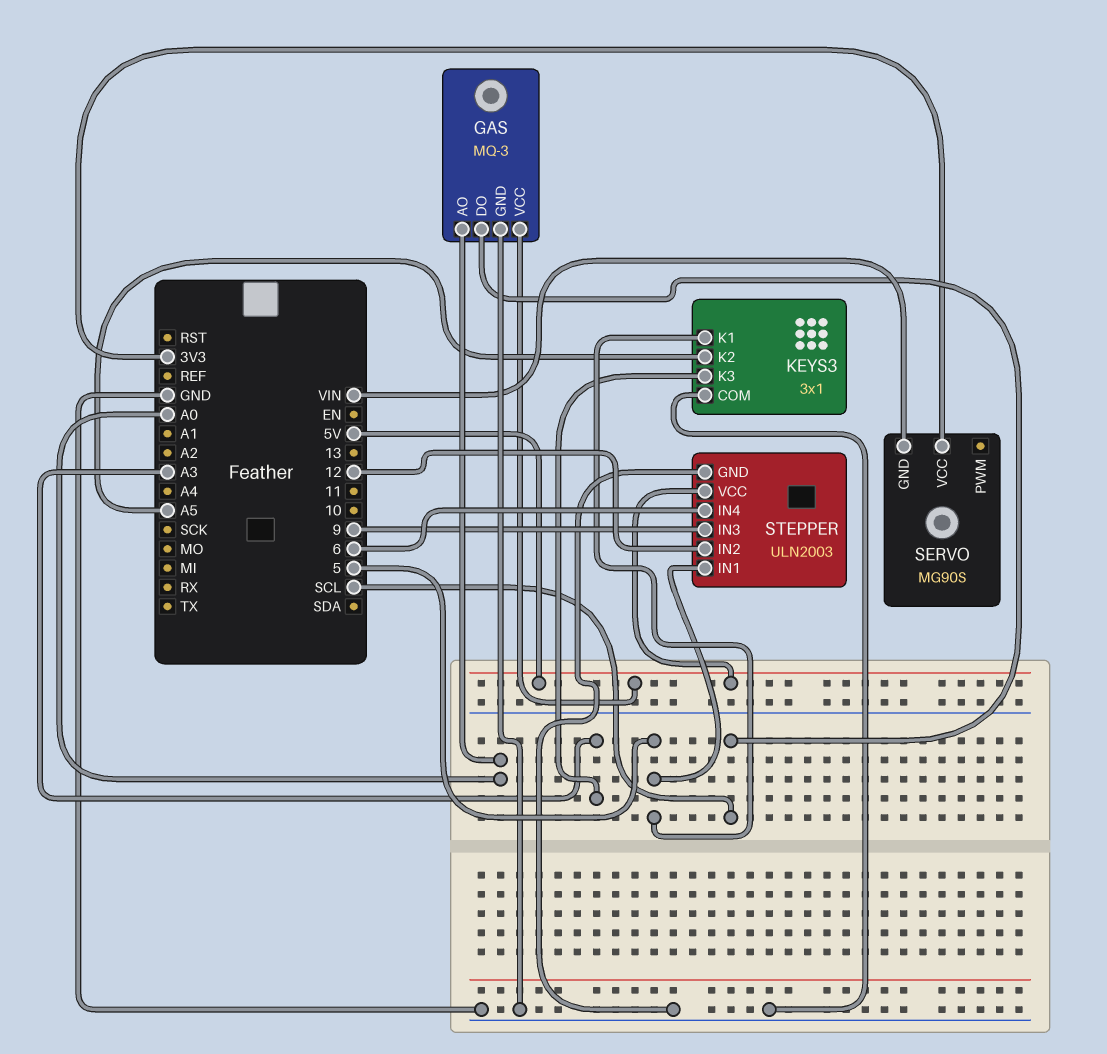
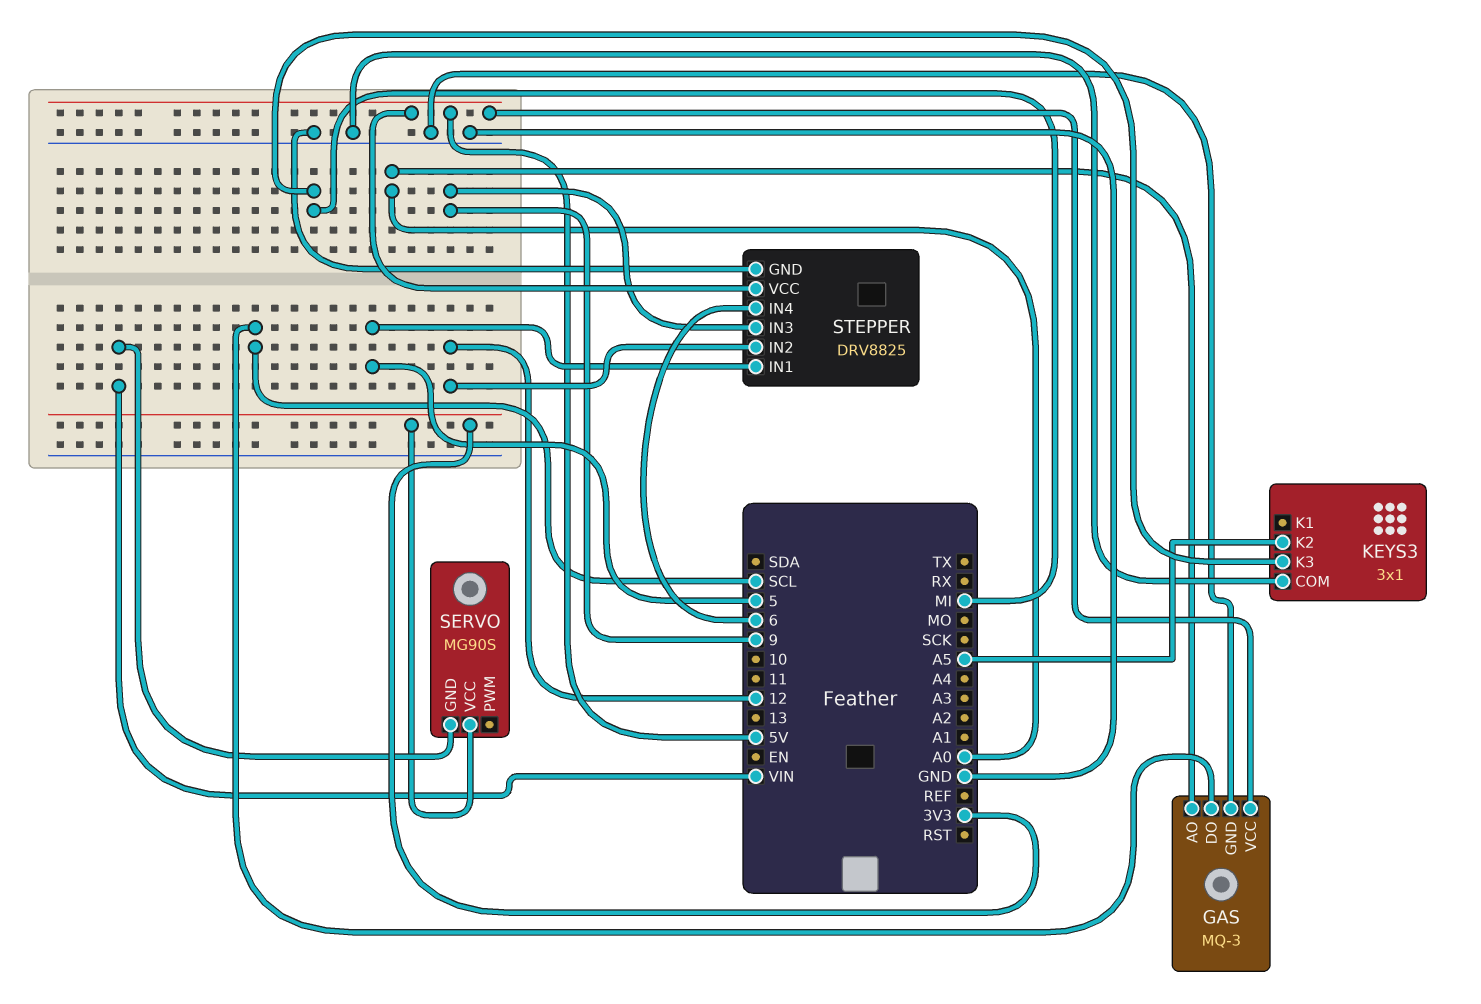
KEYS3 pin K1: 5 -> none
KEYS3 pin K3: A3 -> MI
STEPPER: ULN2003 -> DRV8825

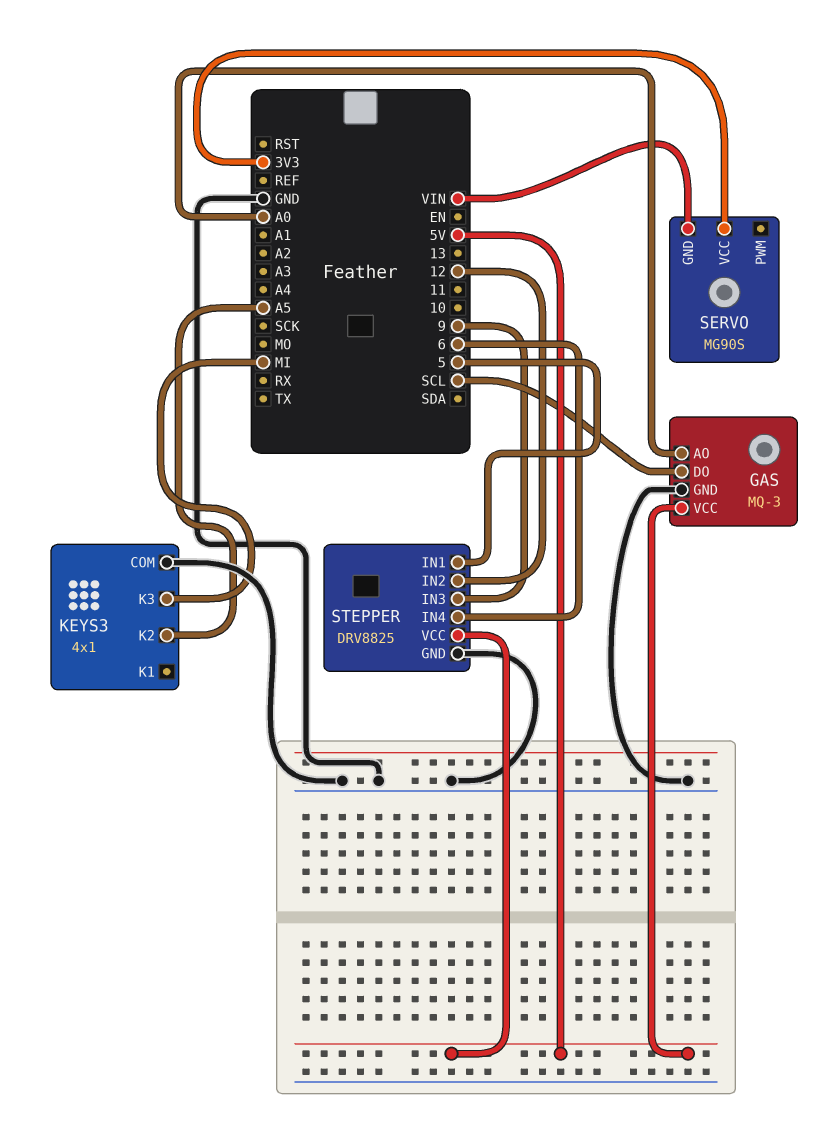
KEYS3: 3x1 -> 4x1

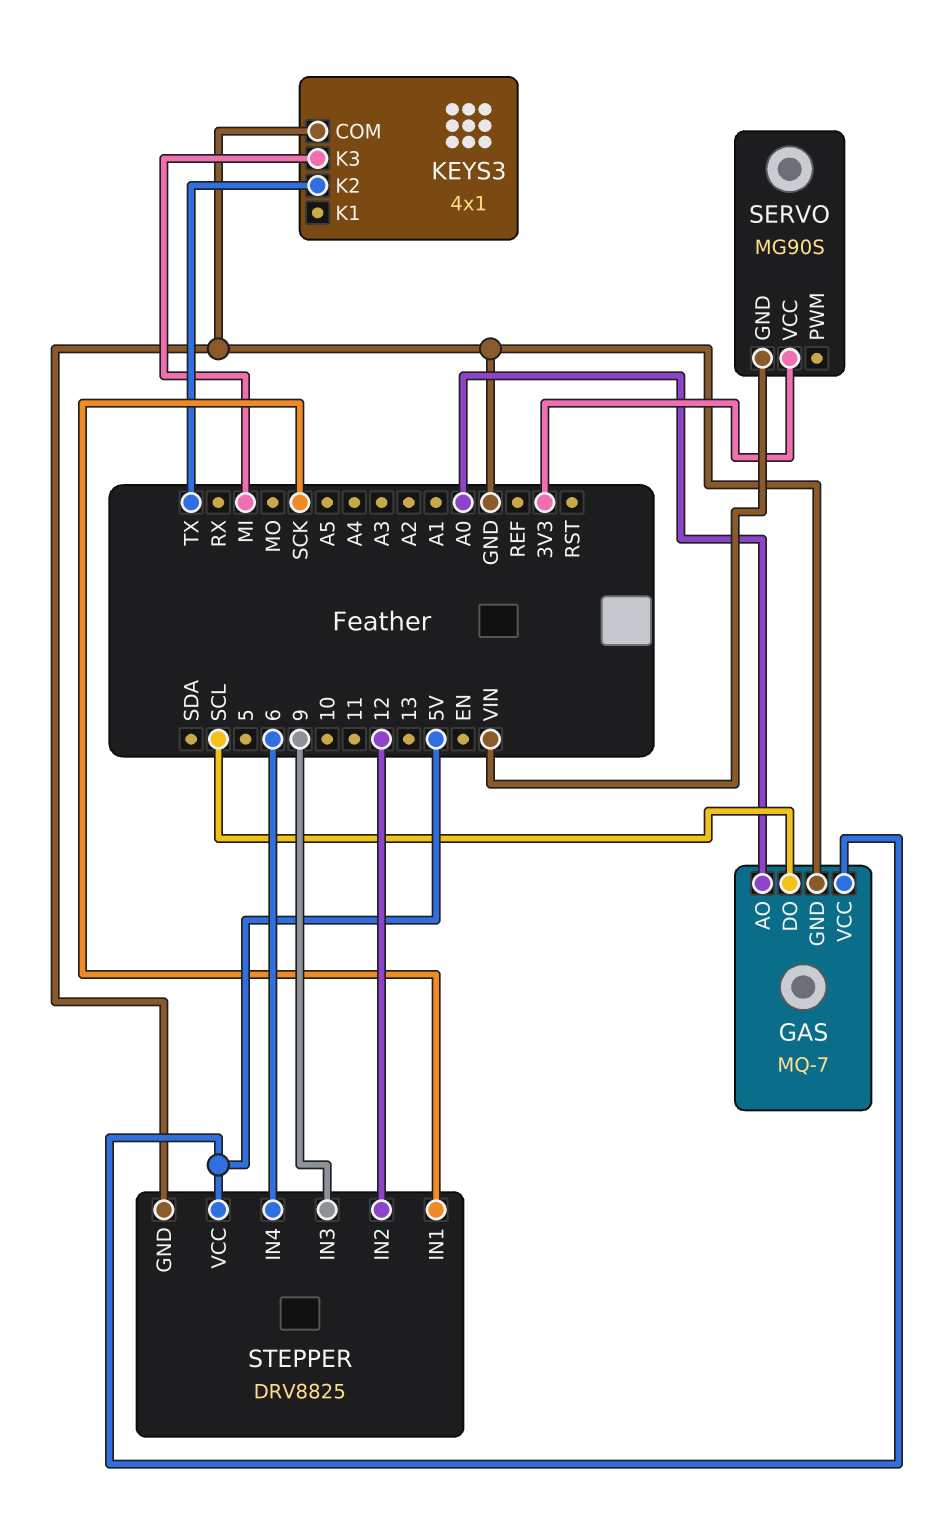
GAS: MQ-3 -> MQ-7
KEYS3 pin K2: A5 -> TX
STEPPER pin IN1: 5 -> SCK

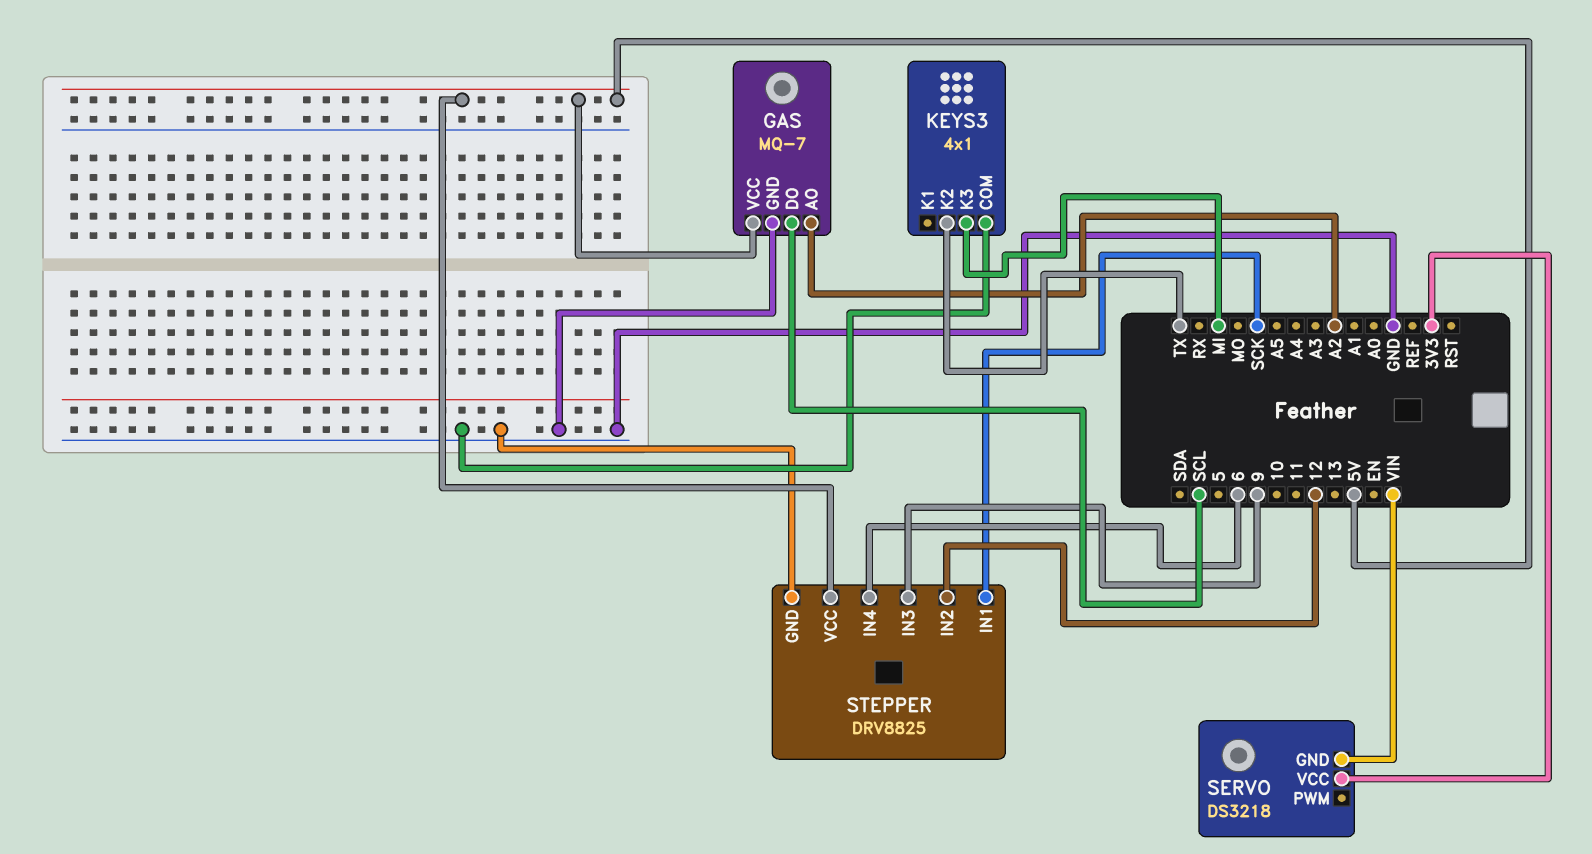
GAS pin AO: A0 -> A2
SERVO: MG90S -> DS3218

